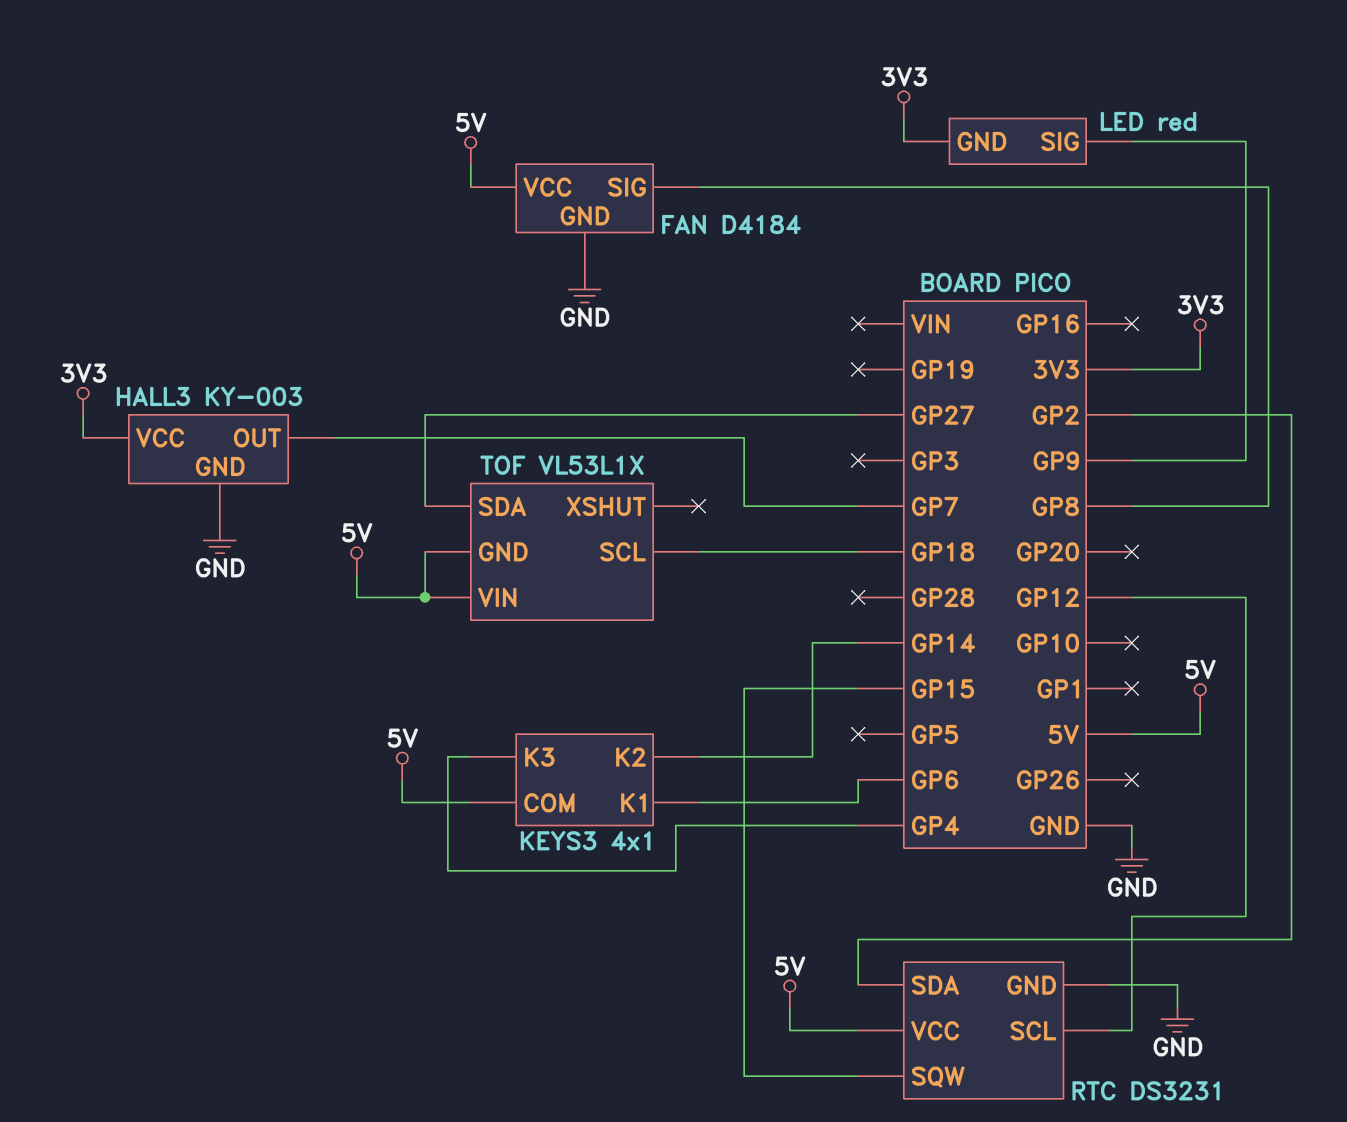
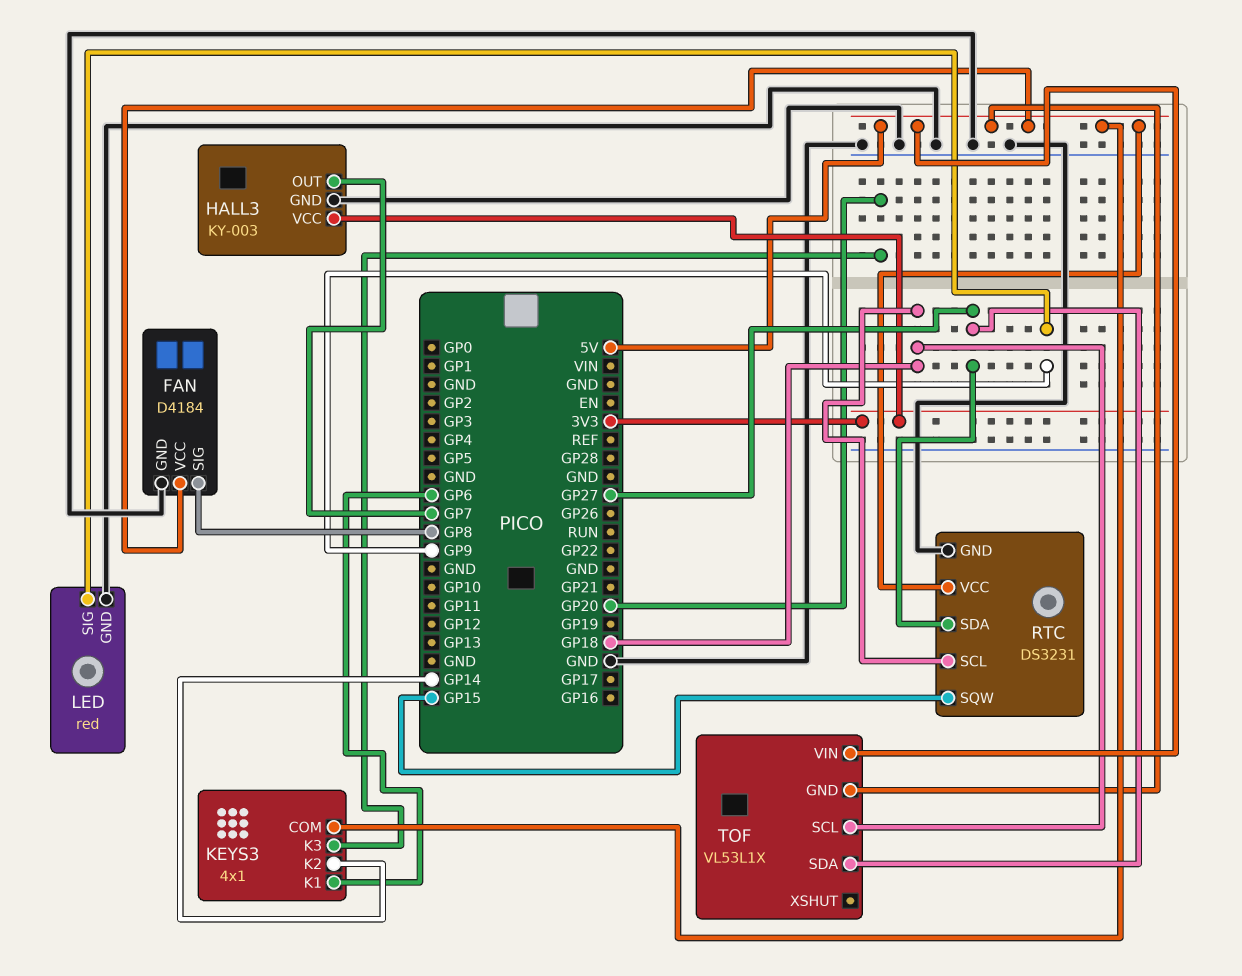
KEYS3 pin K3: GP4 -> GP20
LED pin GND: 3V3 -> GND
RTC pin SCL: GP12 -> GP18
RTC pin SDA: GP2 -> GP27

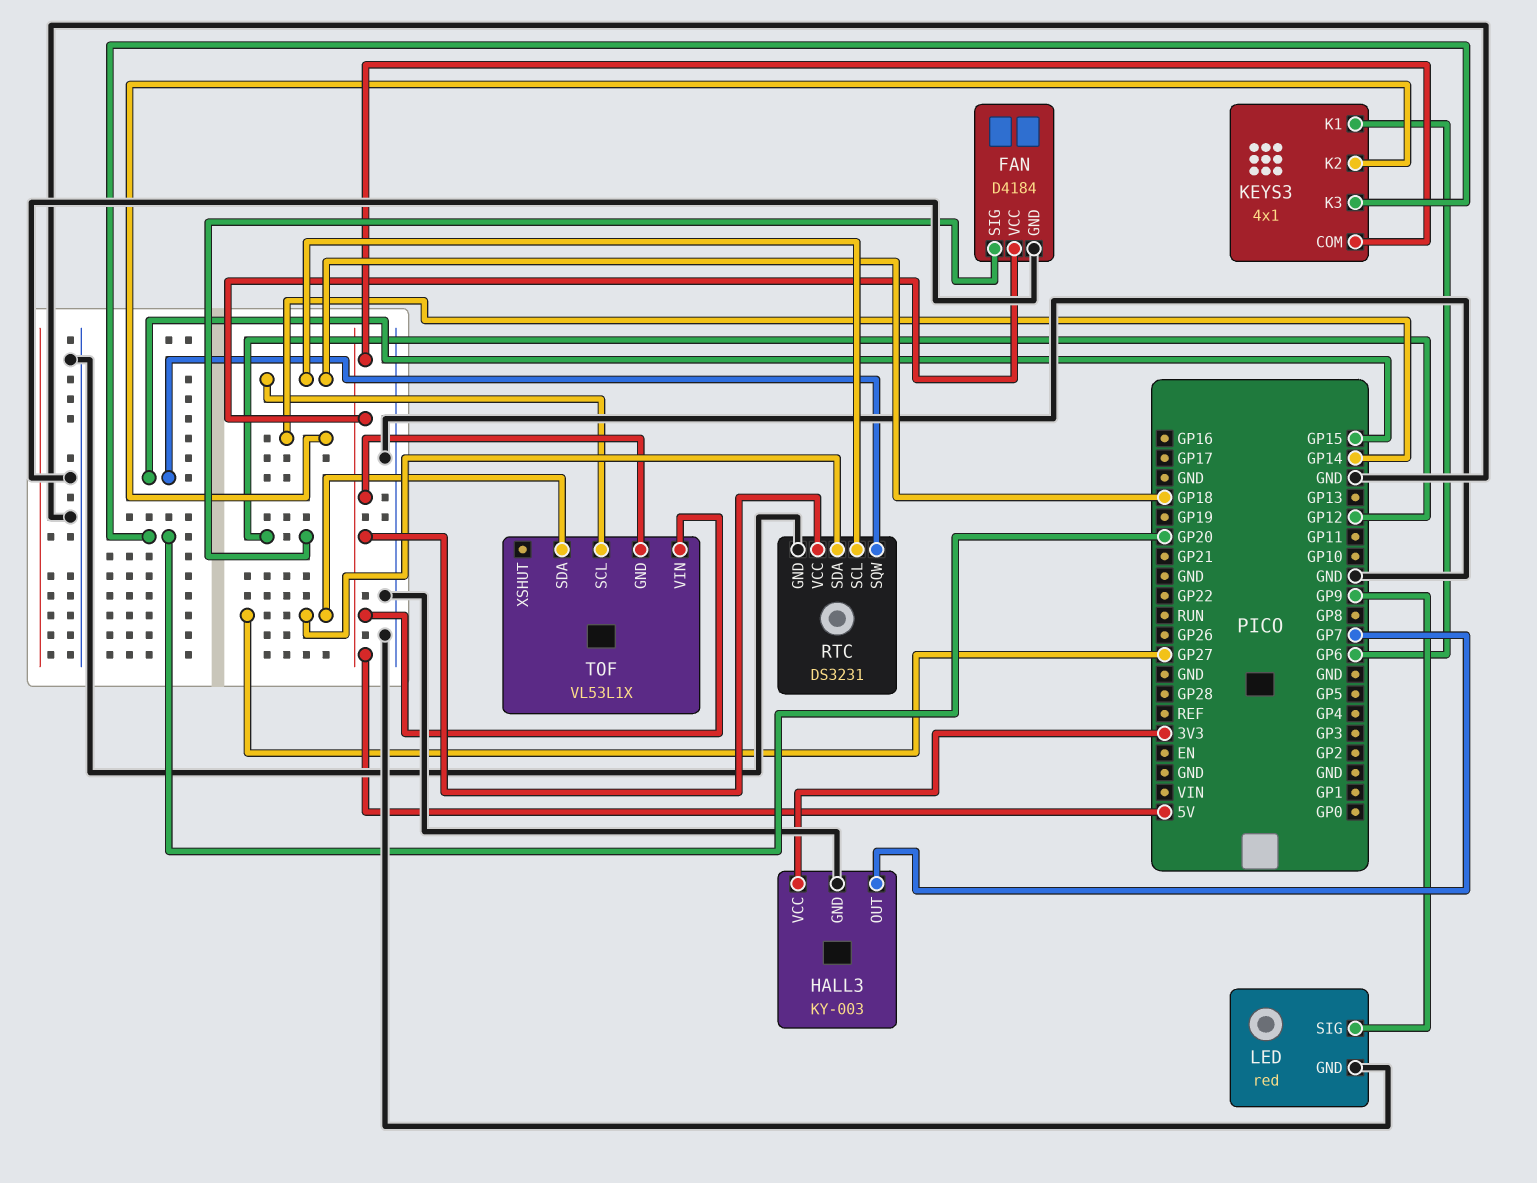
FAN pin SIG: GP8 -> GP12

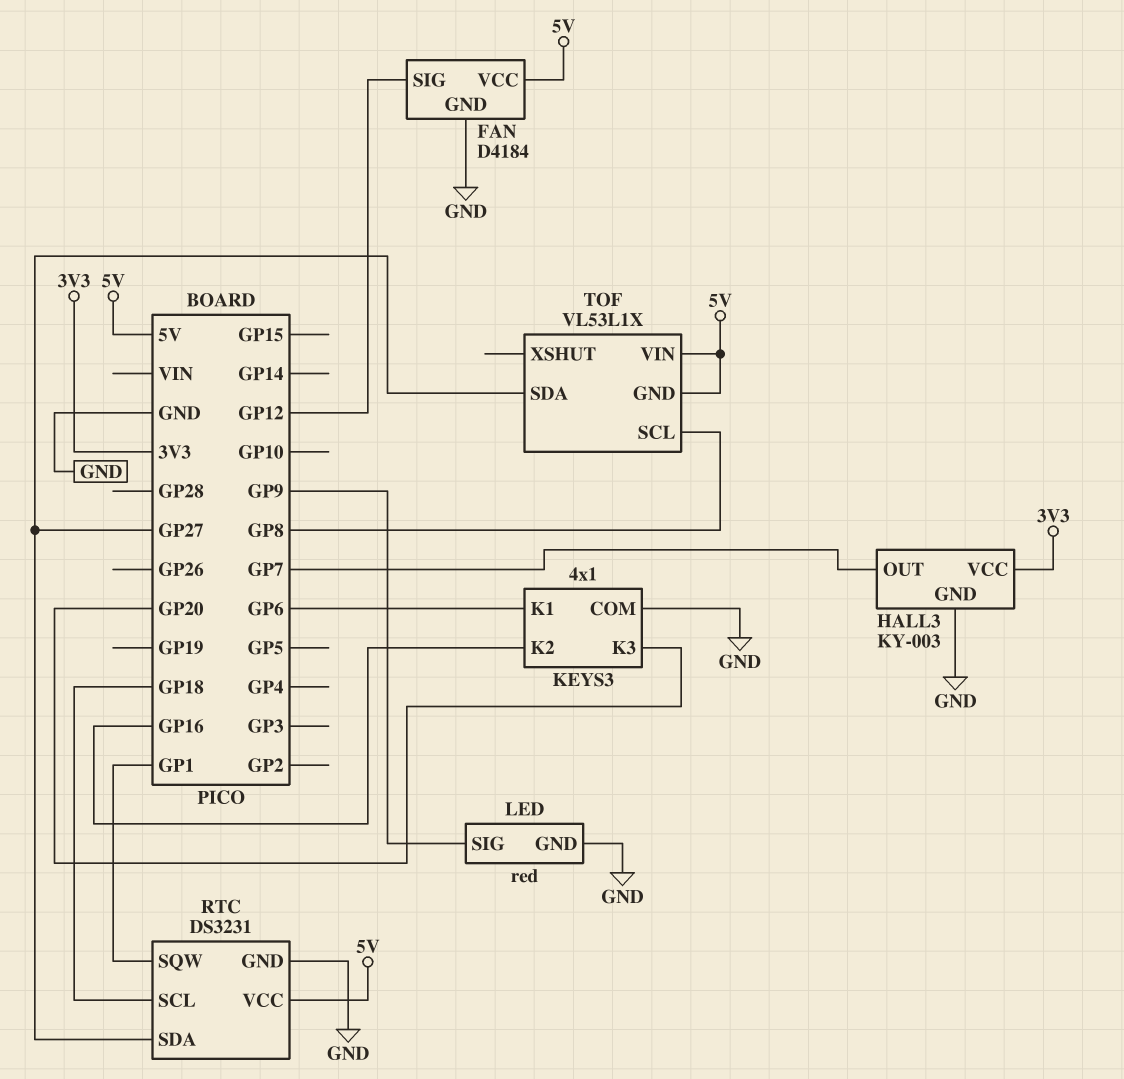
KEYS3 pin COM: 5V -> GND
KEYS3 pin K2: GP14 -> GP16
RTC pin SQW: GP15 -> GP1
TOF pin SCL: GP18 -> GP8

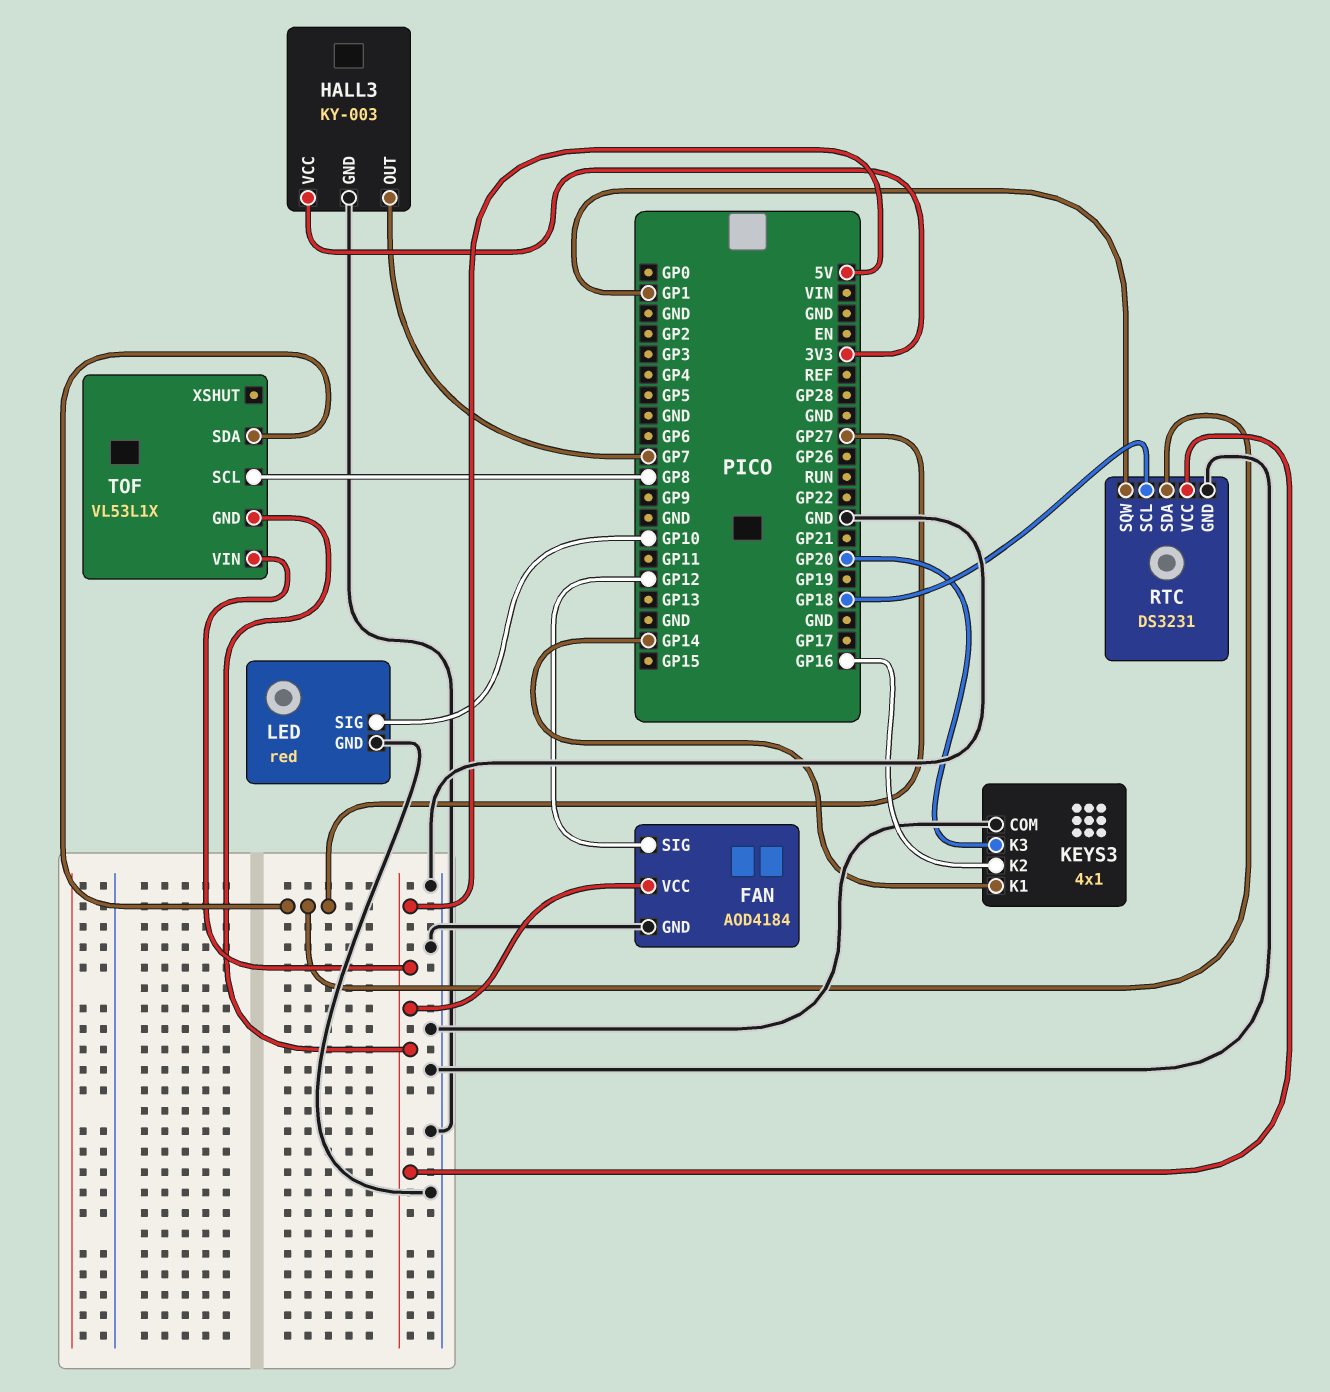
FAN: D4184 -> AOD4184
KEYS3 pin K1: GP6 -> GP14
LED pin SIG: GP9 -> GP10

